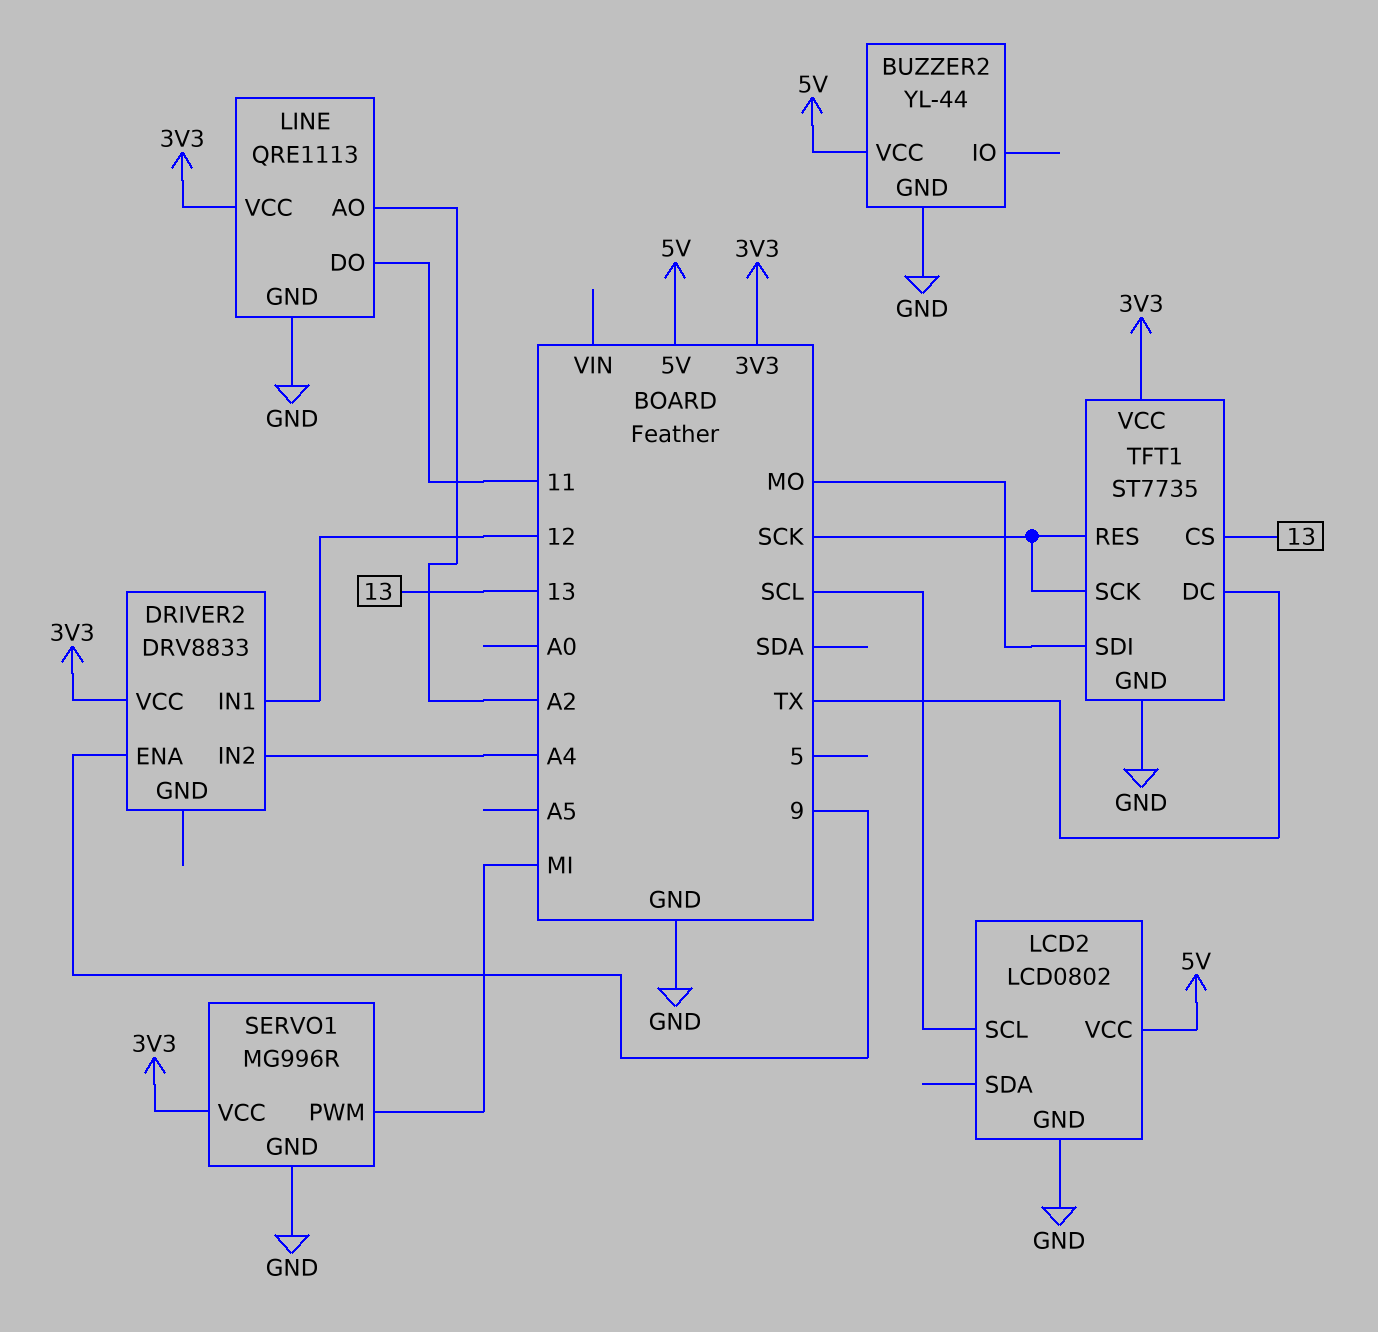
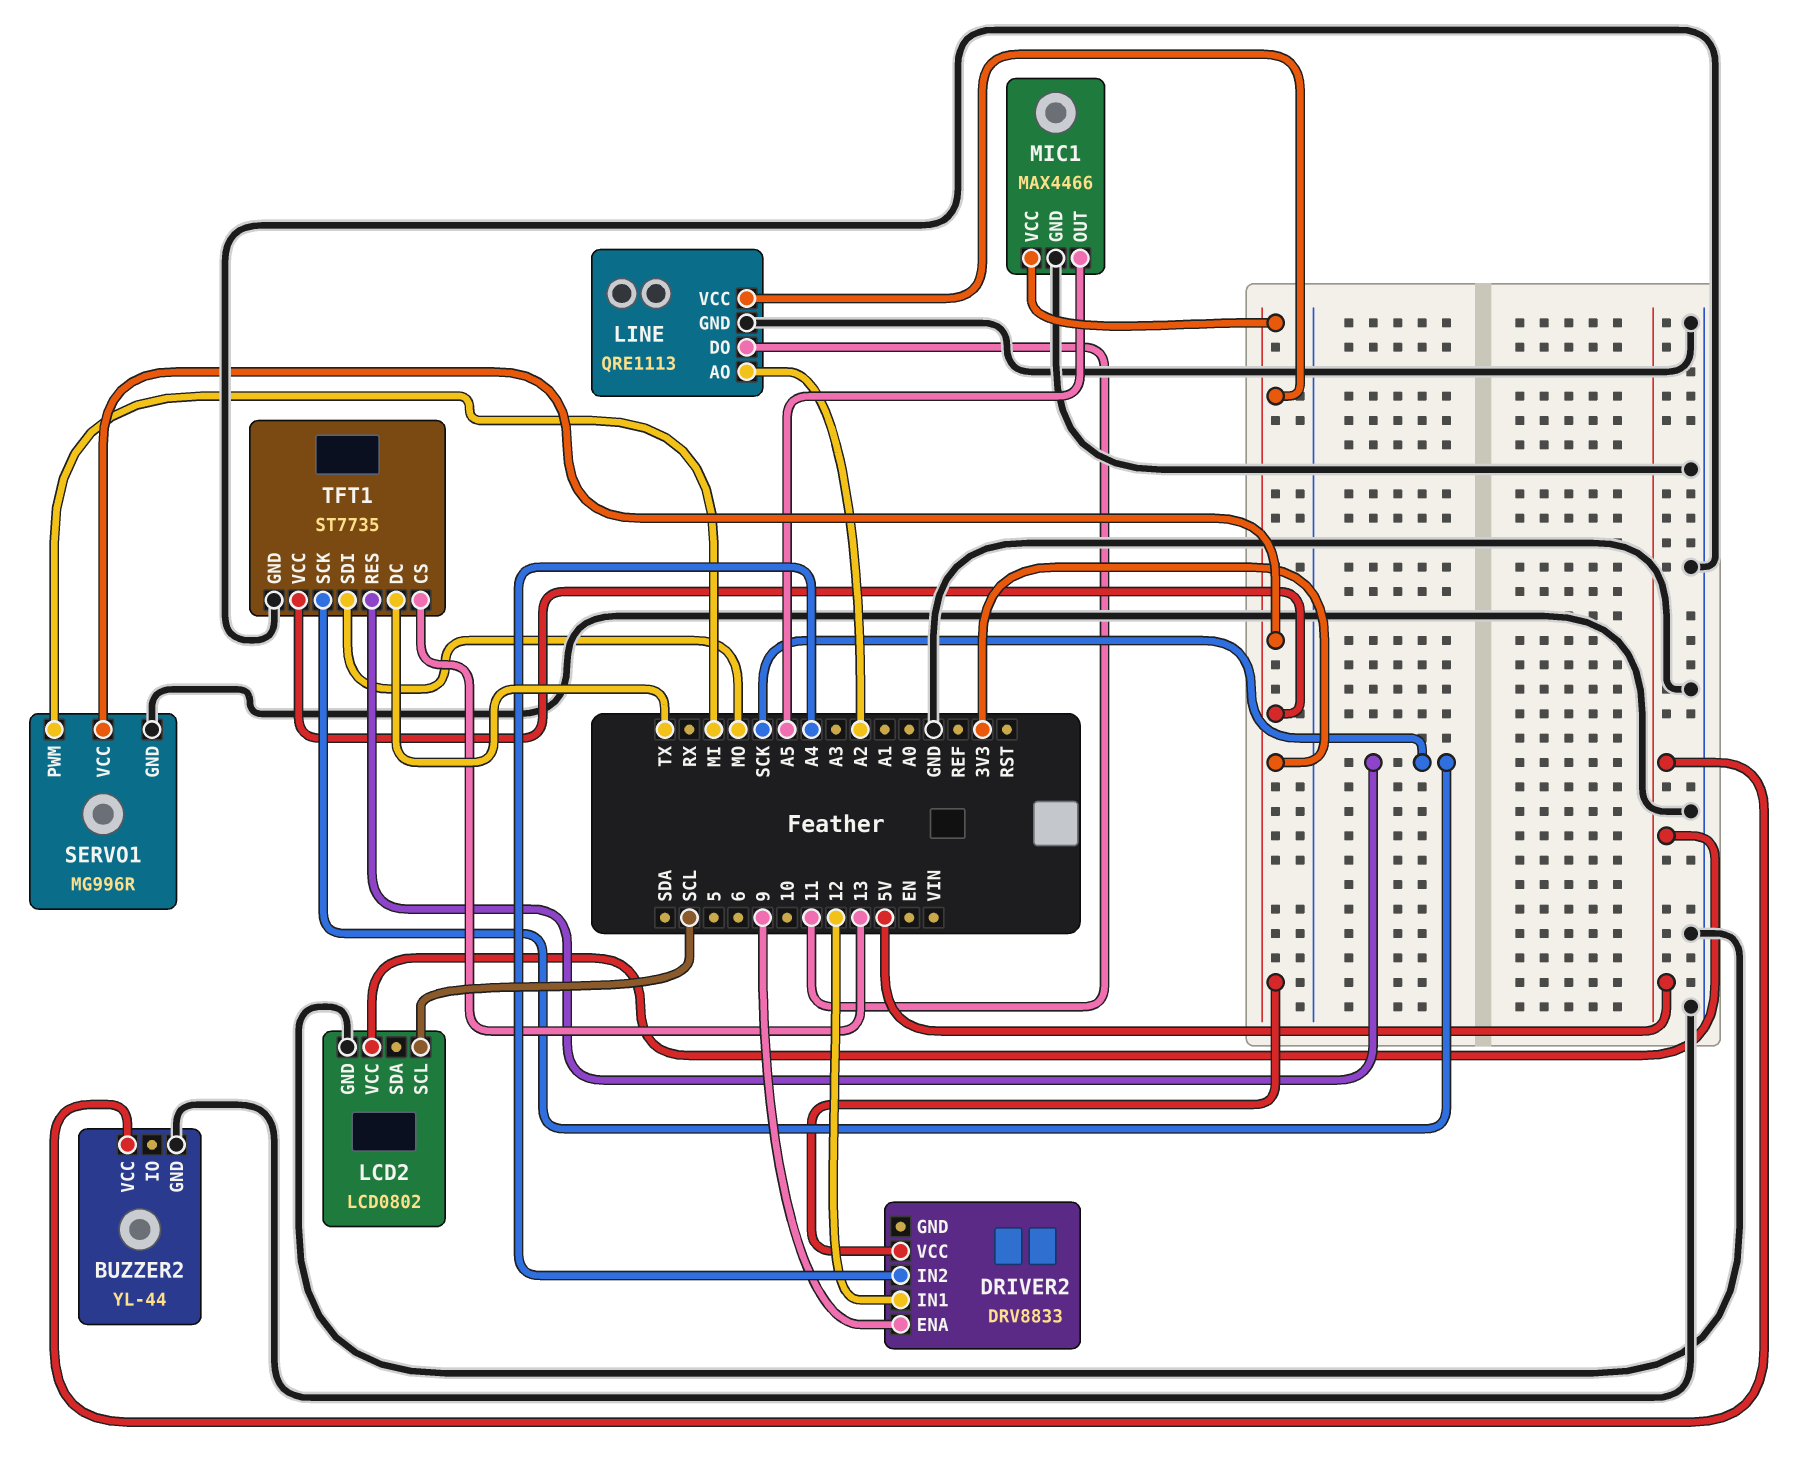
MIC1: none -> MAX4466
MIC1 pin GND: none -> GND
MIC1 pin OUT: none -> A5
MIC1 pin VCC: none -> 3V3

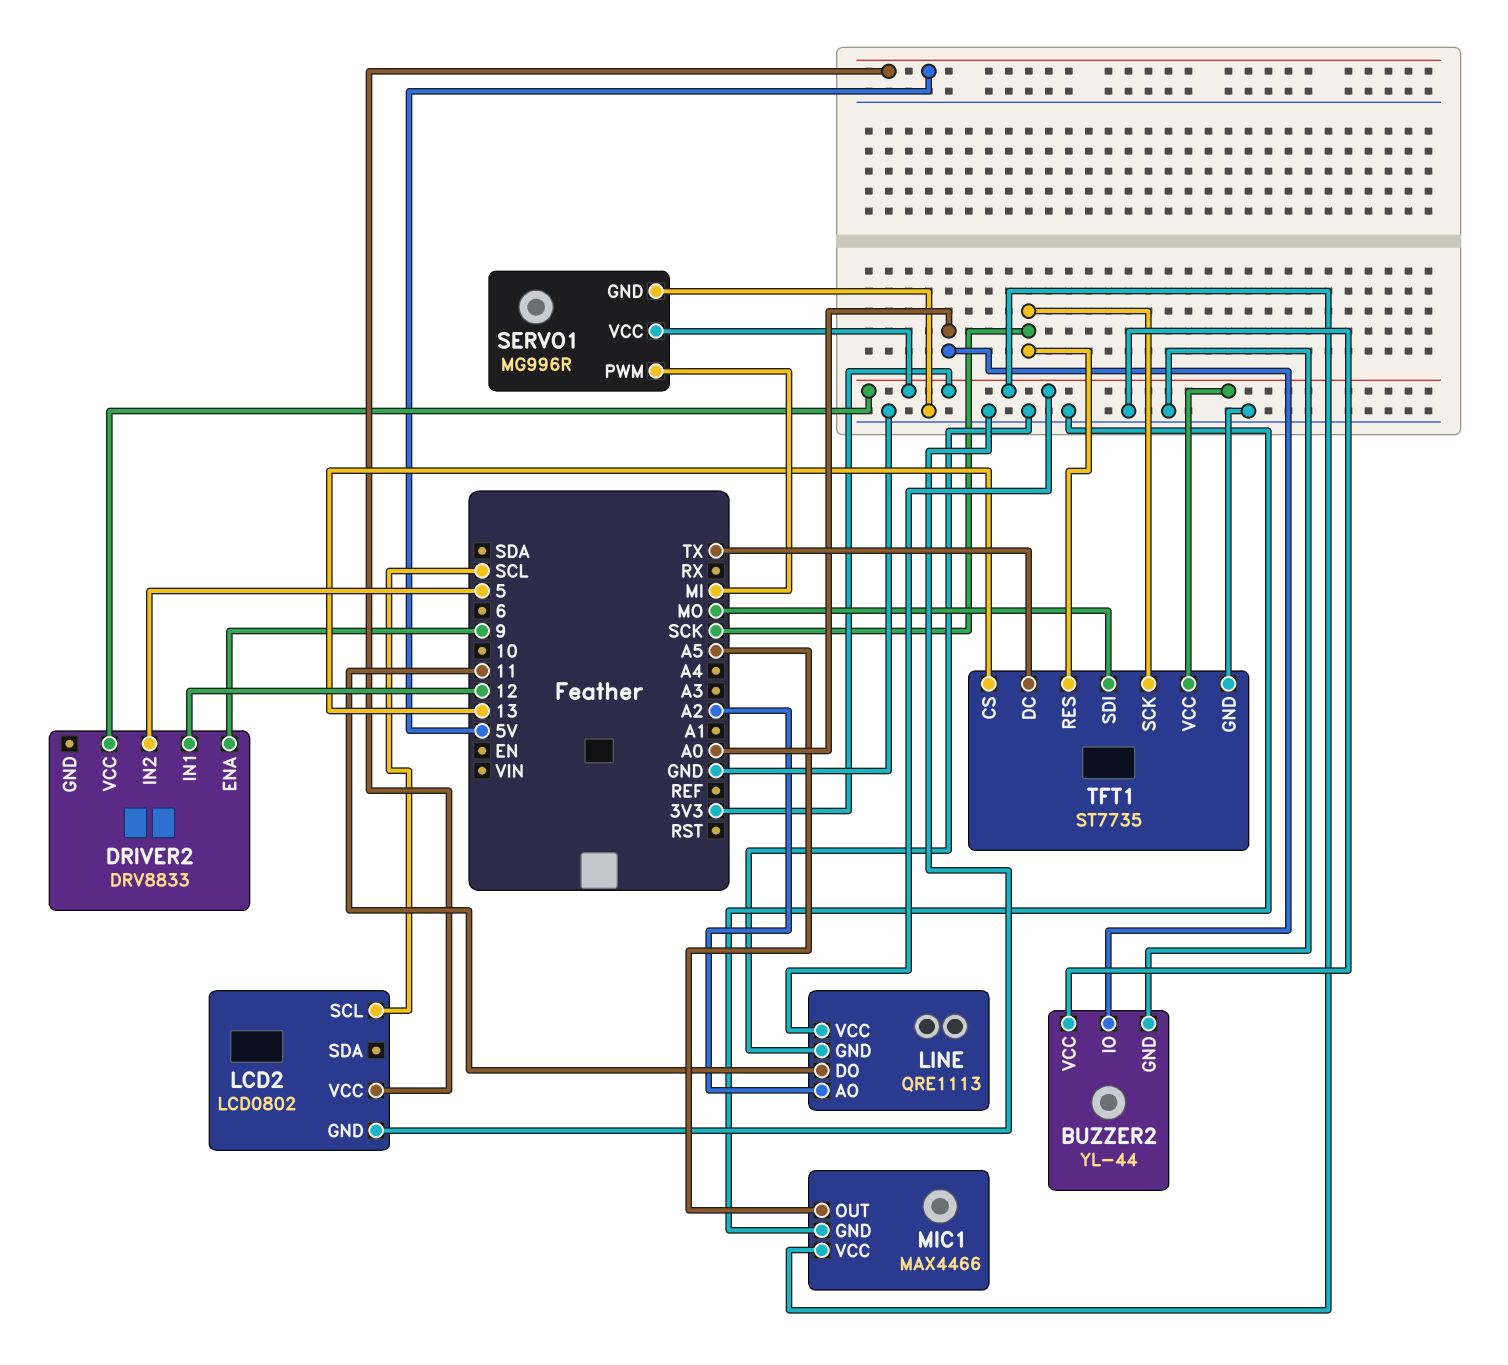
BUZZER2 pin IO: none -> A0
BUZZER2 pin VCC: 5V -> GND
DRIVER2 pin IN2: A4 -> 5

